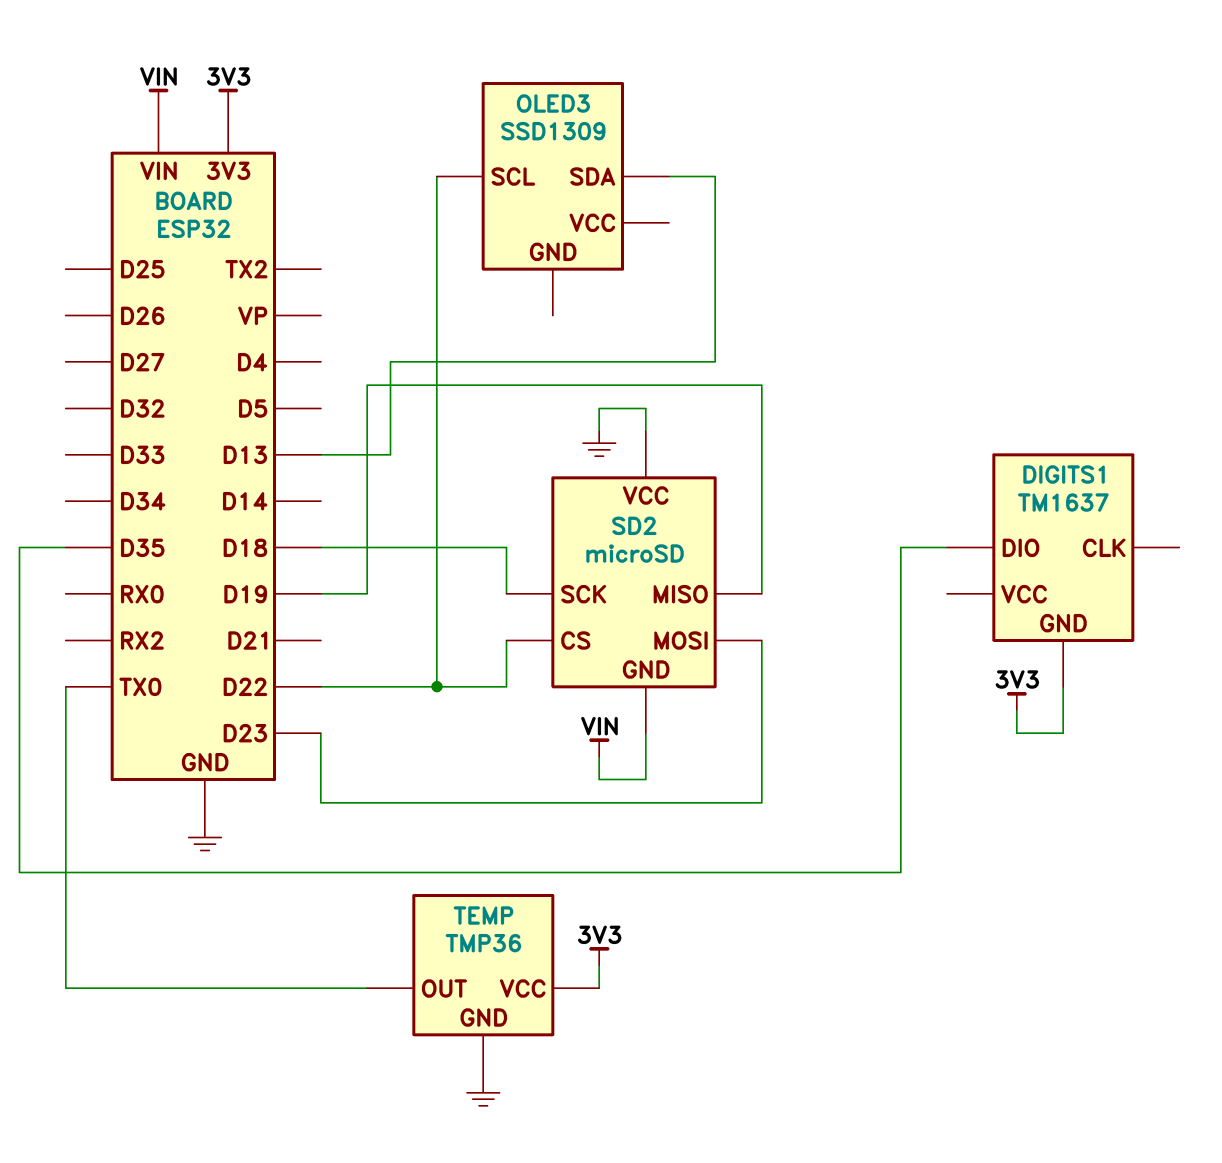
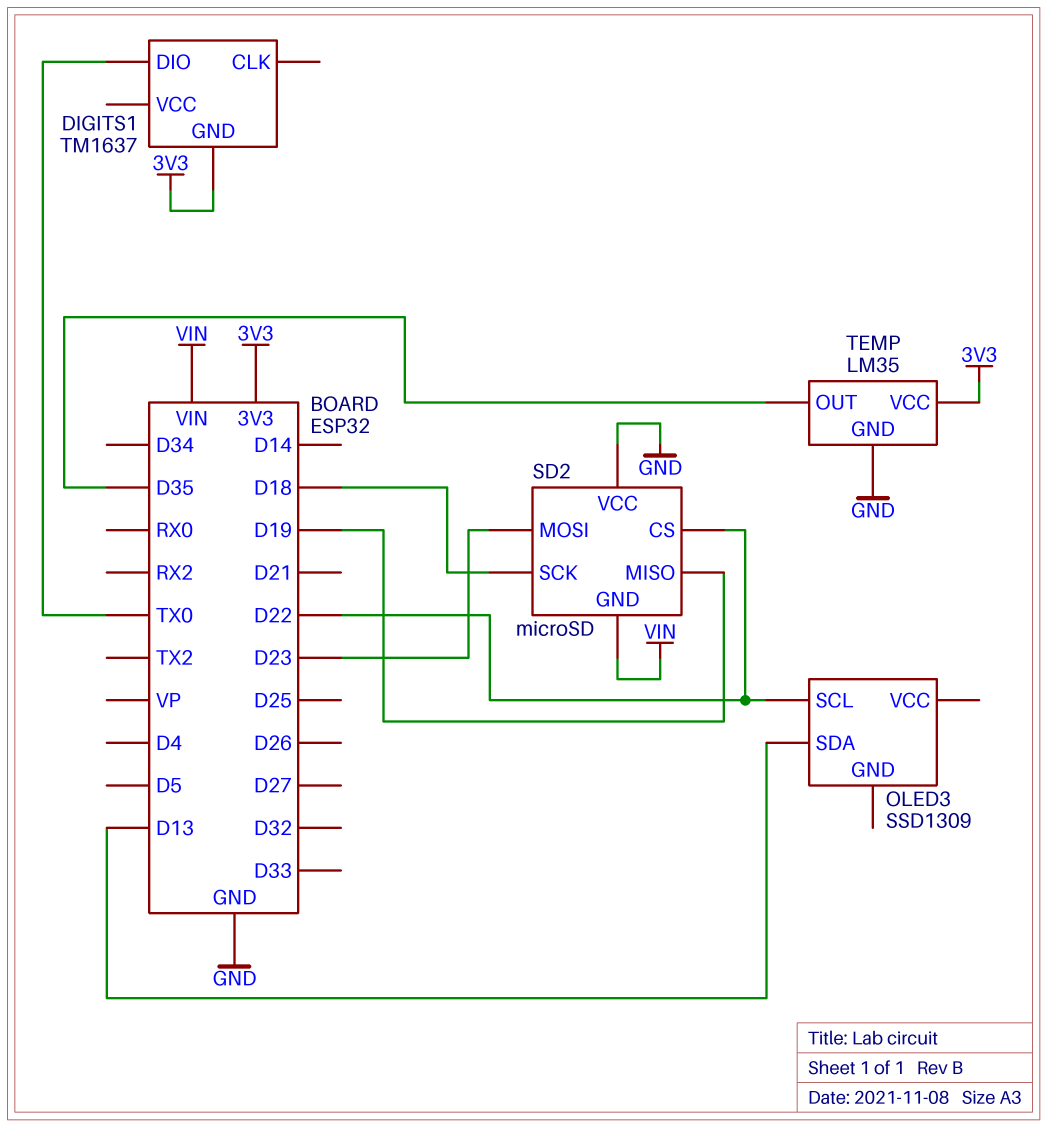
DIGITS1 pin DIO: D35 -> TX0
TEMP: TMP36 -> LM35
TEMP pin OUT: TX0 -> D35

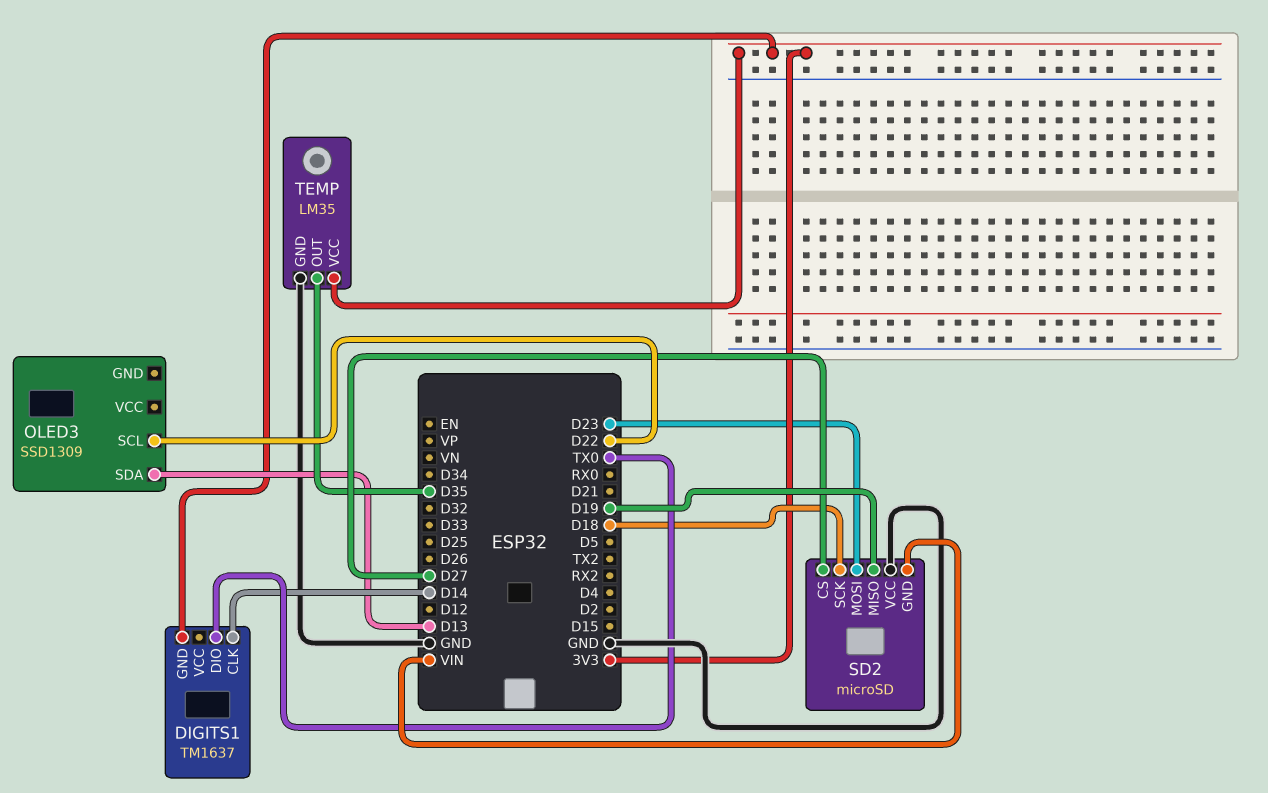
DIGITS1 pin CLK: none -> D14
SD2 pin CS: D22 -> D27

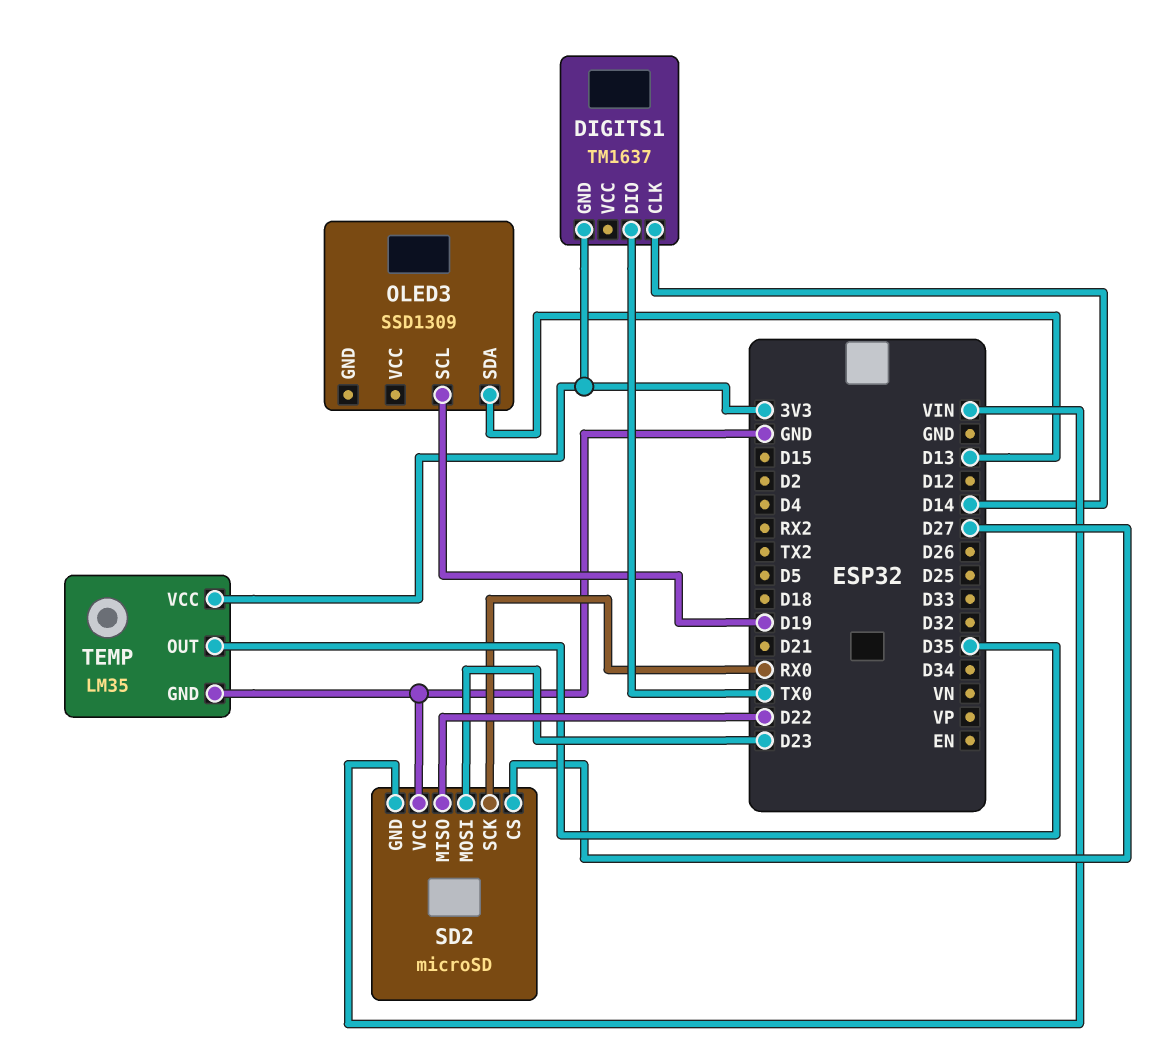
OLED3 pin SCL: D22 -> D19
SD2 pin MISO: D19 -> D22
SD2 pin SCK: D18 -> RX0

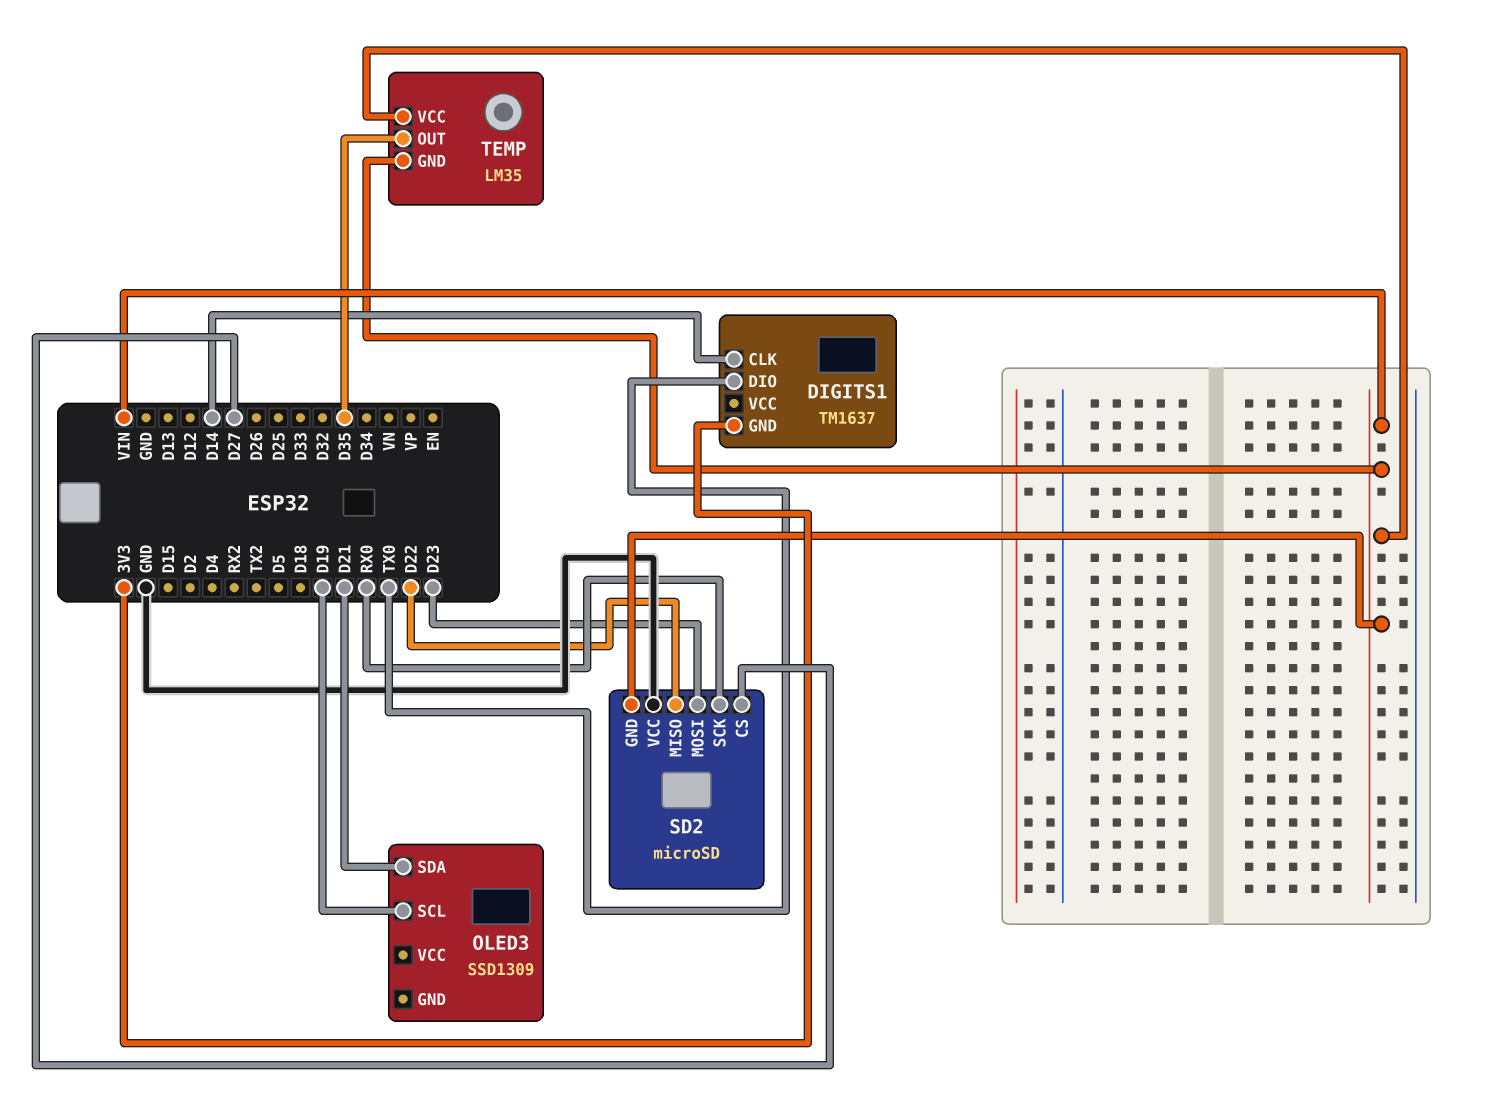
OLED3 pin SDA: D13 -> D21
TEMP pin GND: GND -> VIN
TEMP pin VCC: 3V3 -> VIN

